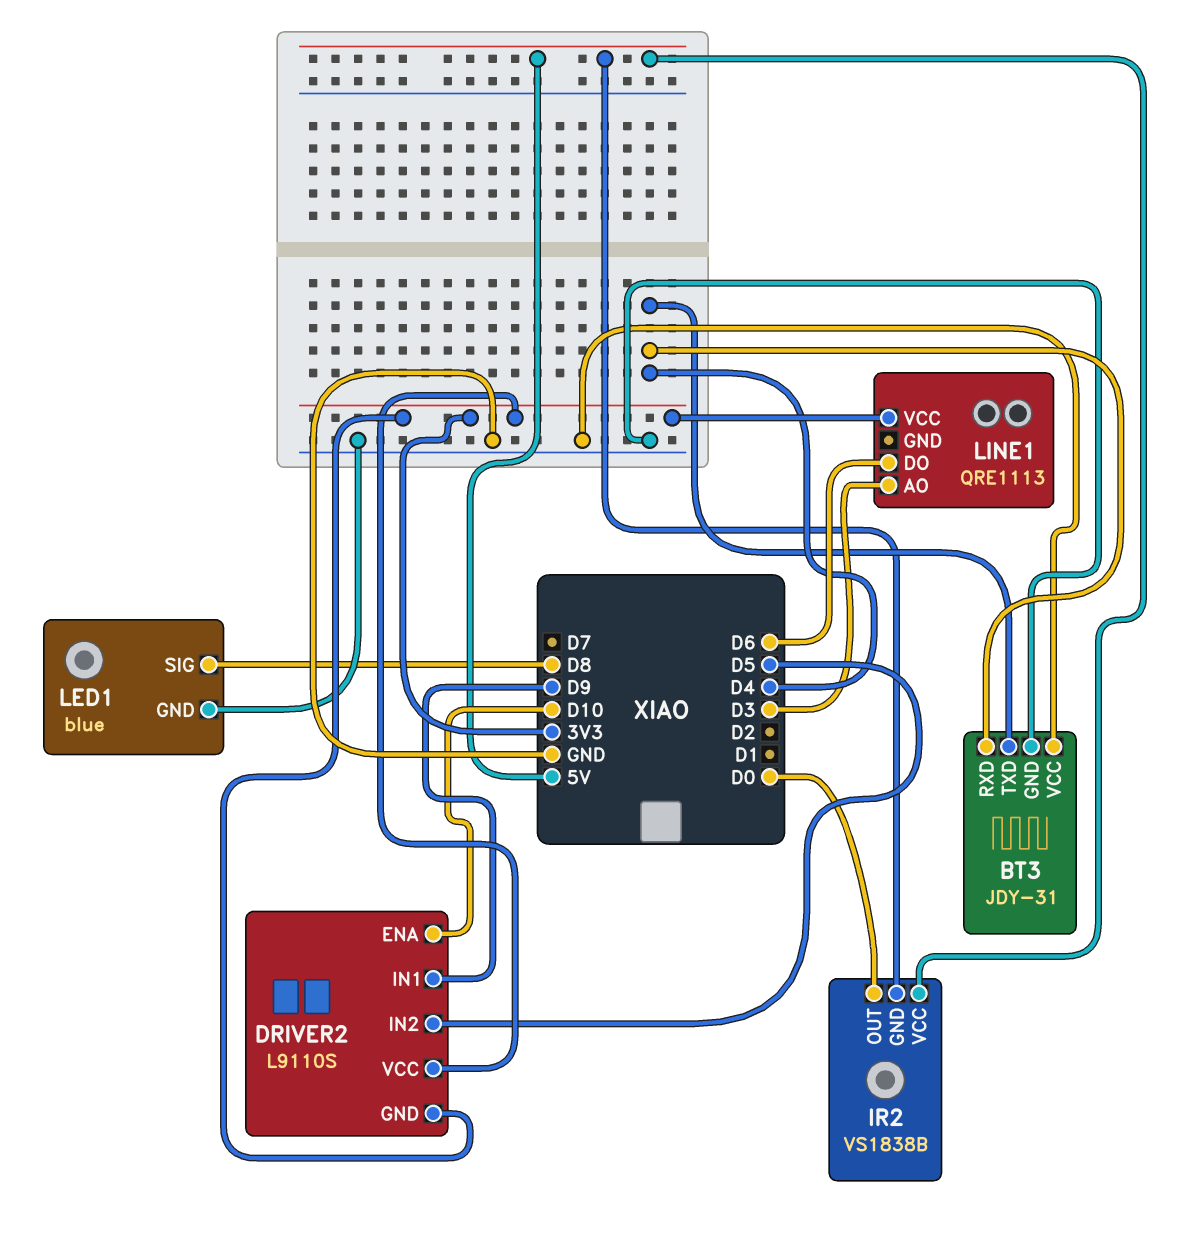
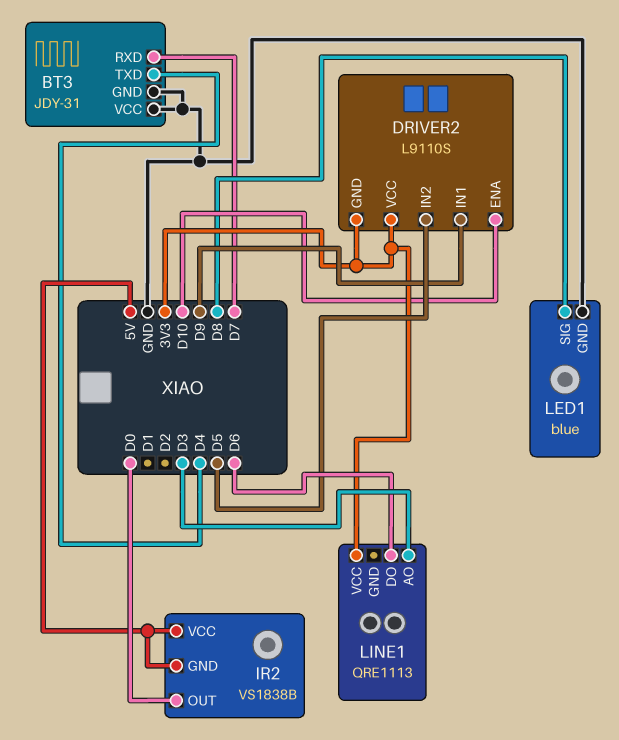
BT3 pin RXD: D4 -> D7

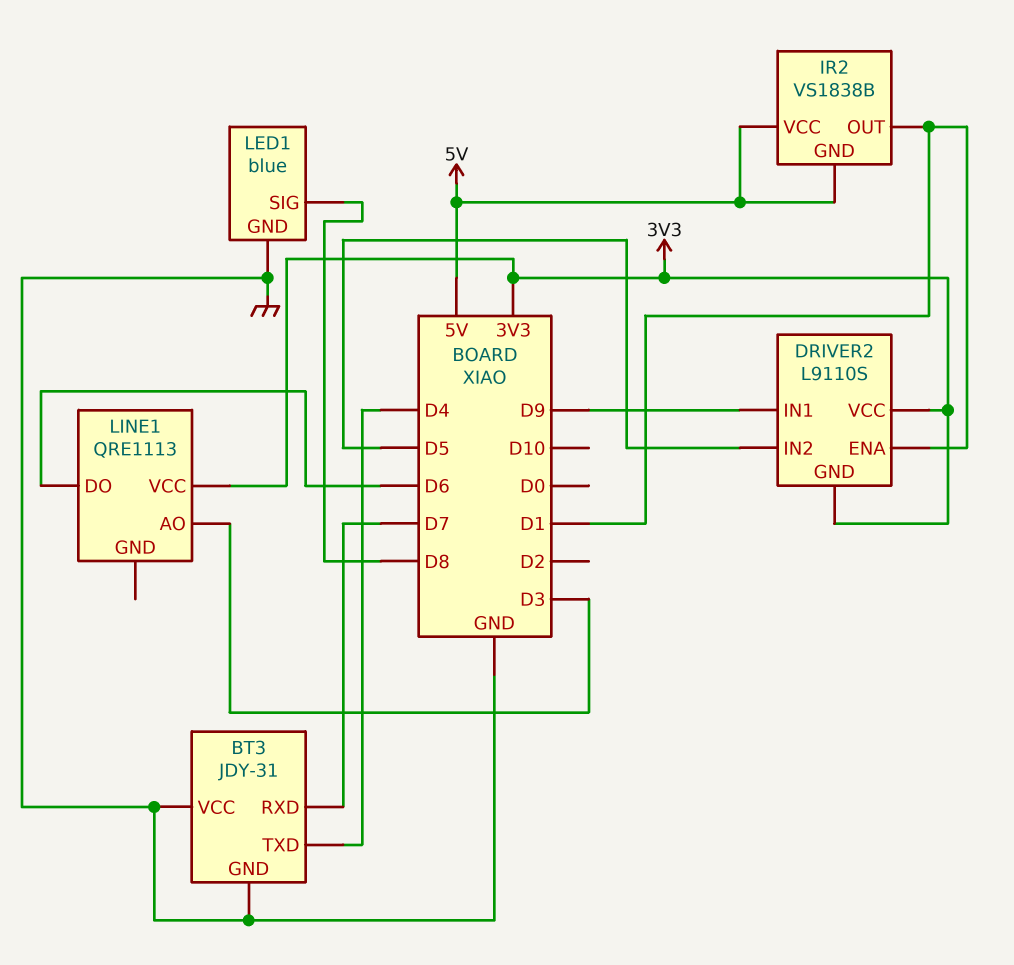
DRIVER2 pin ENA: D10 -> D1
IR2 pin OUT: D0 -> D1

